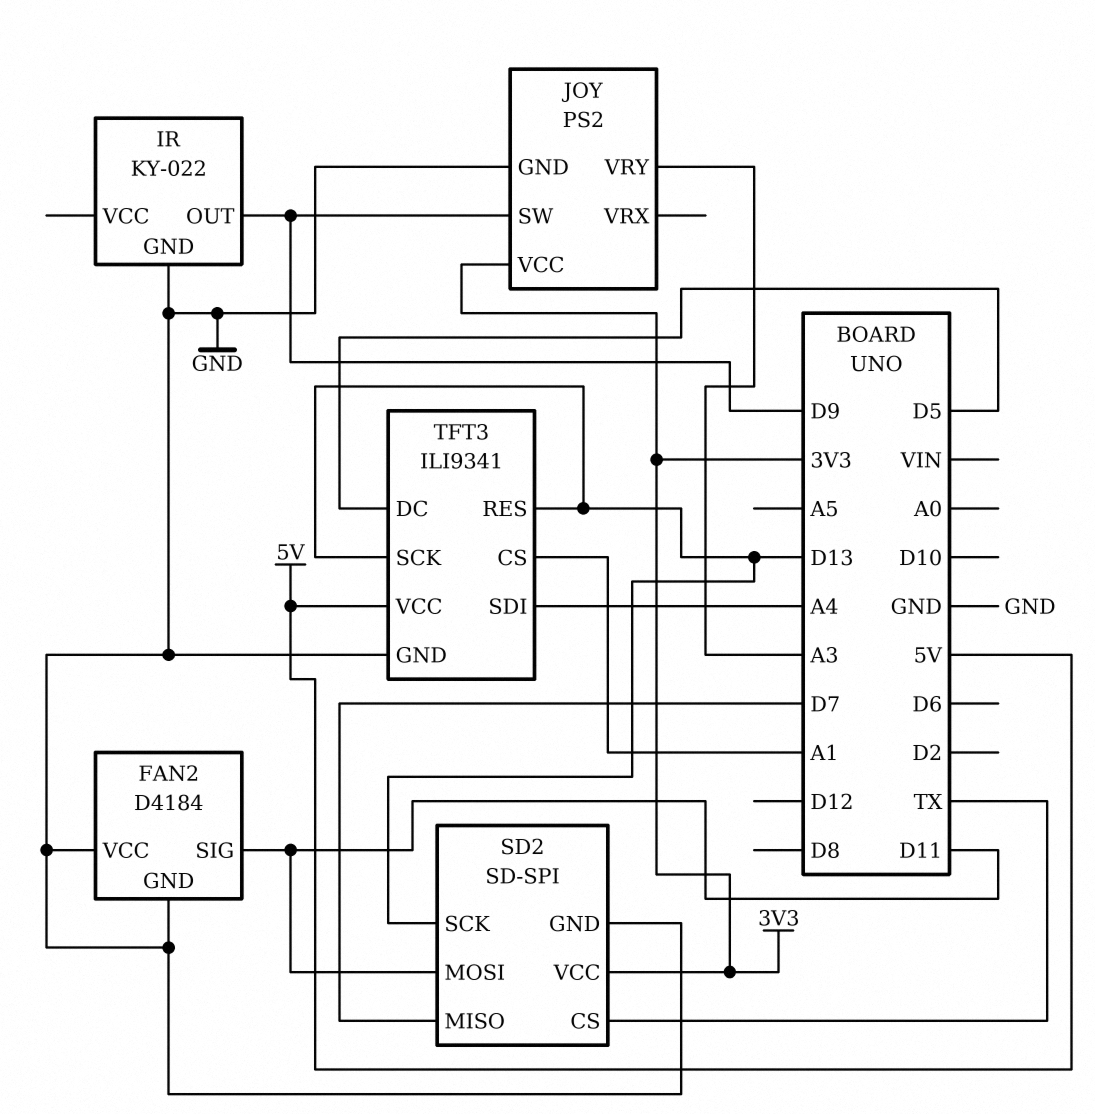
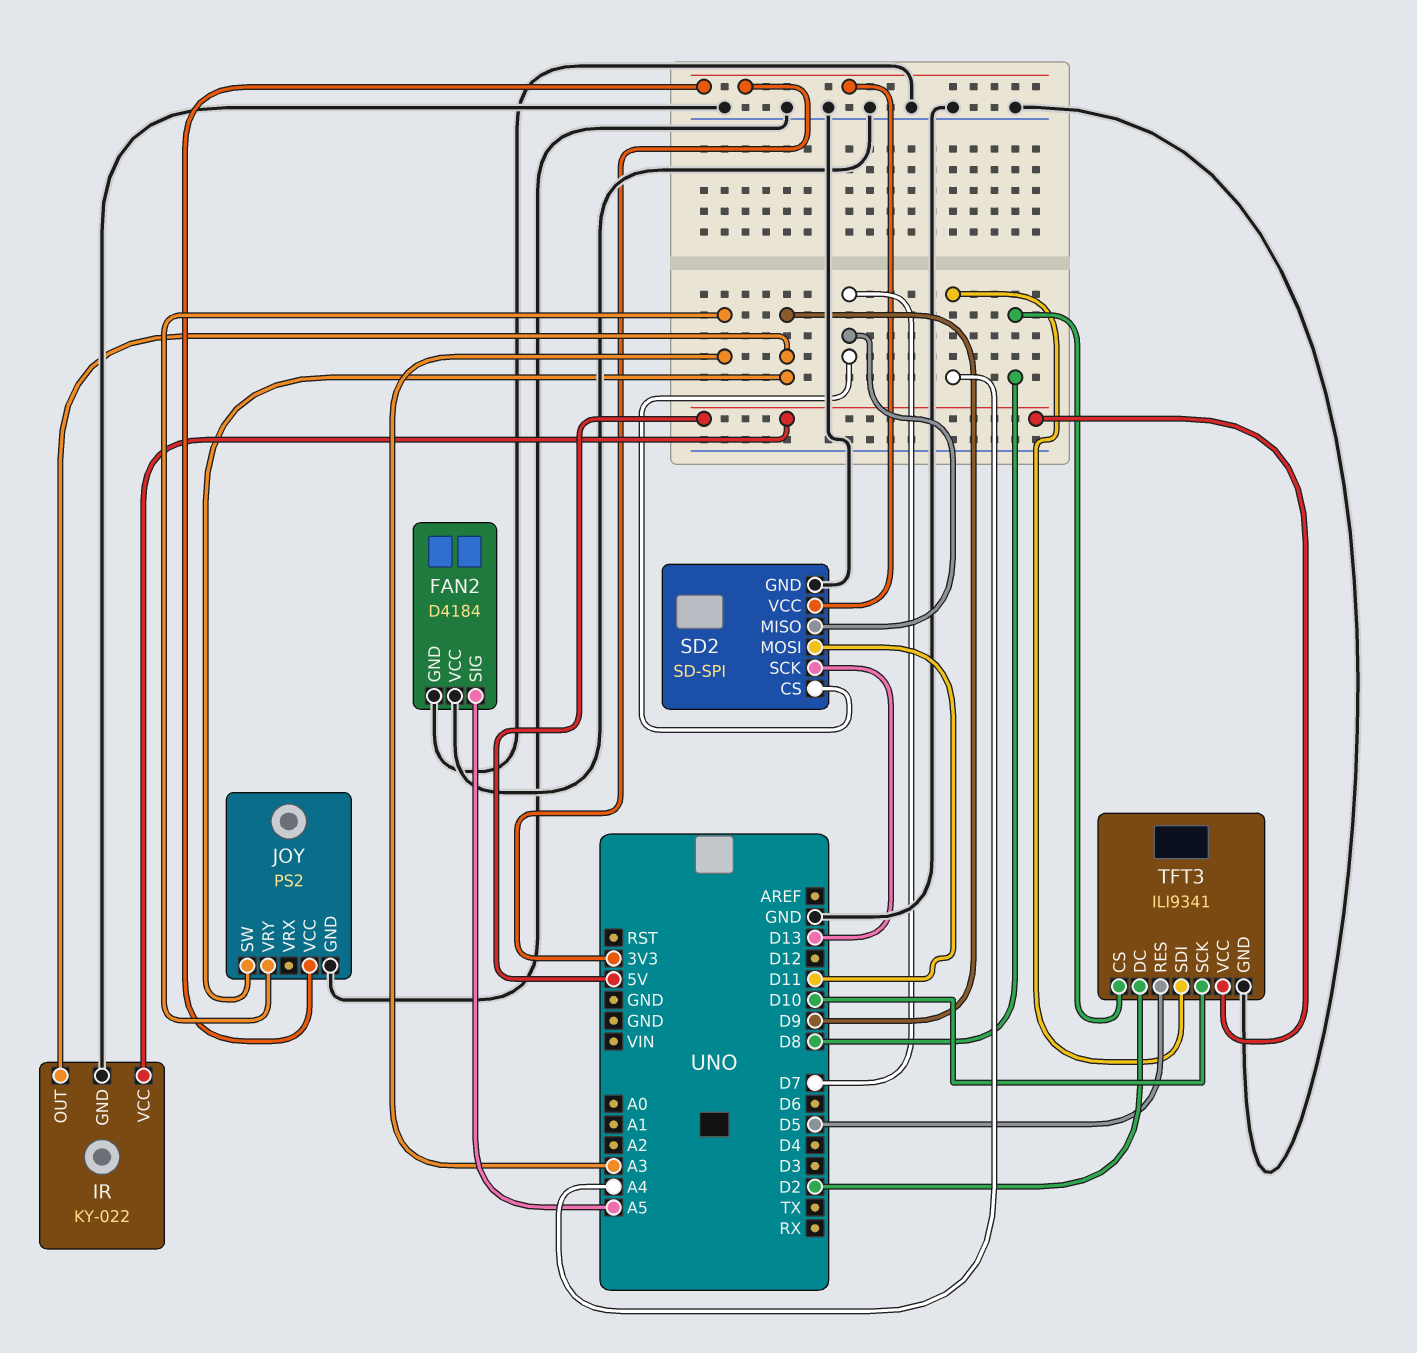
FAN2 pin SIG: D11 -> A5
IR pin VCC: none -> 5V
SD2 pin CS: TX -> D7
TFT3 pin CS: A1 -> D8
TFT3 pin DC: D5 -> D2
TFT3 pin RES: D13 -> D5
TFT3 pin SCK: D13 -> D10

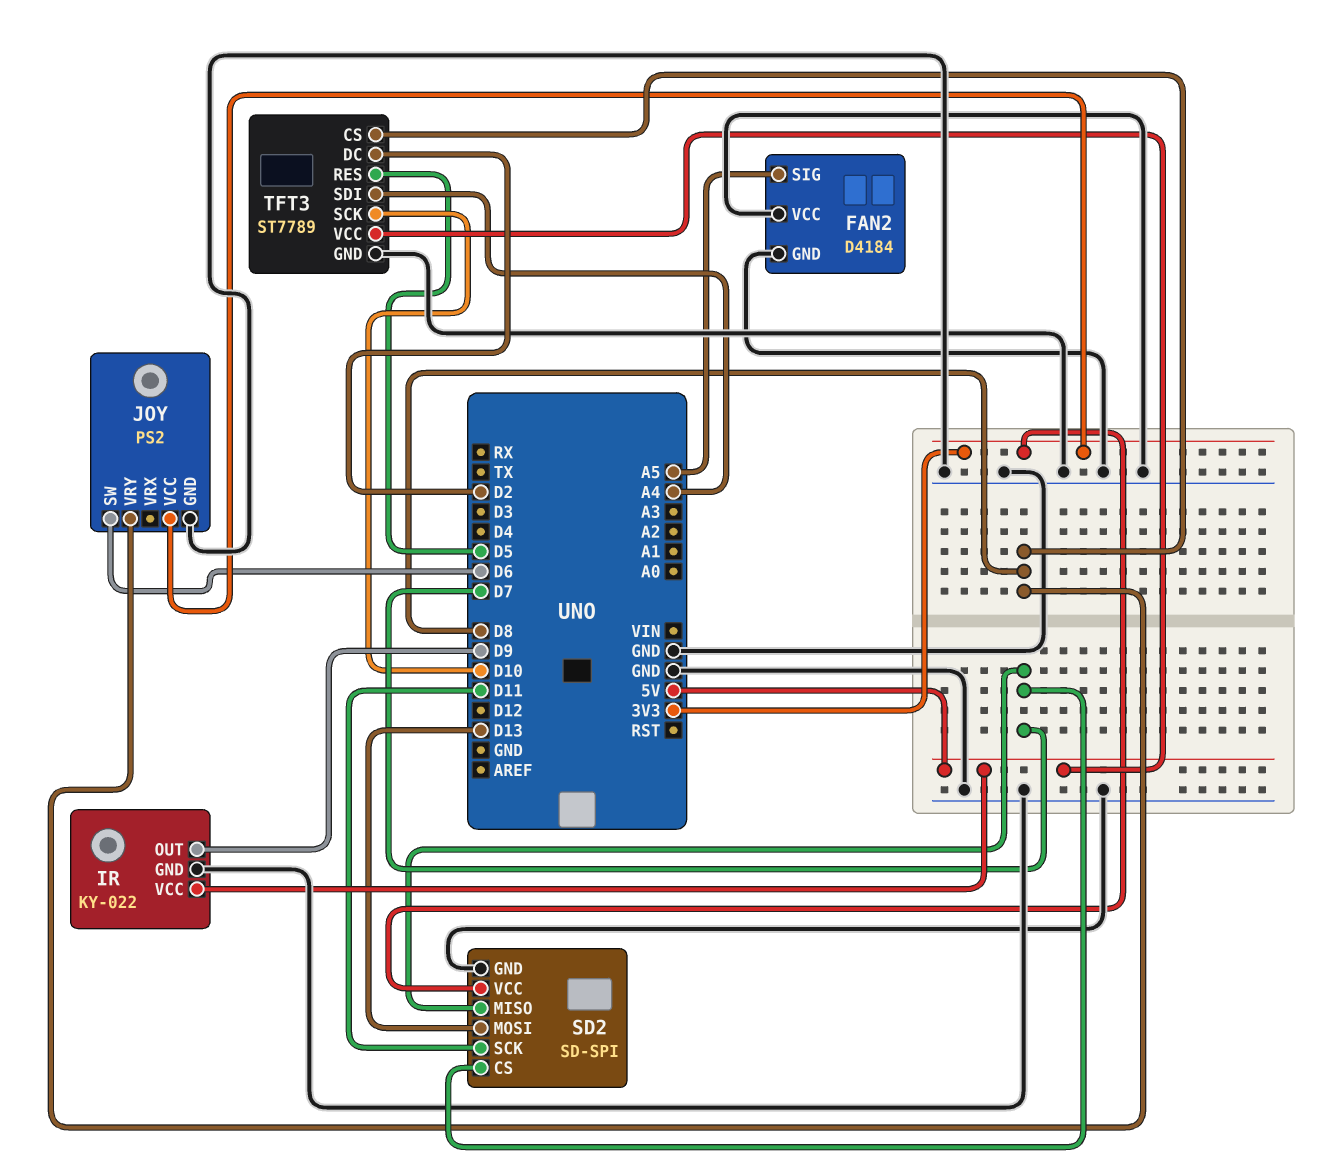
JOY pin SW: D9 -> D6
JOY pin VRY: A3 -> D8
SD2 pin MOSI: D11 -> D13
SD2 pin SCK: D13 -> D11
TFT3: ILI9341 -> ST7789

